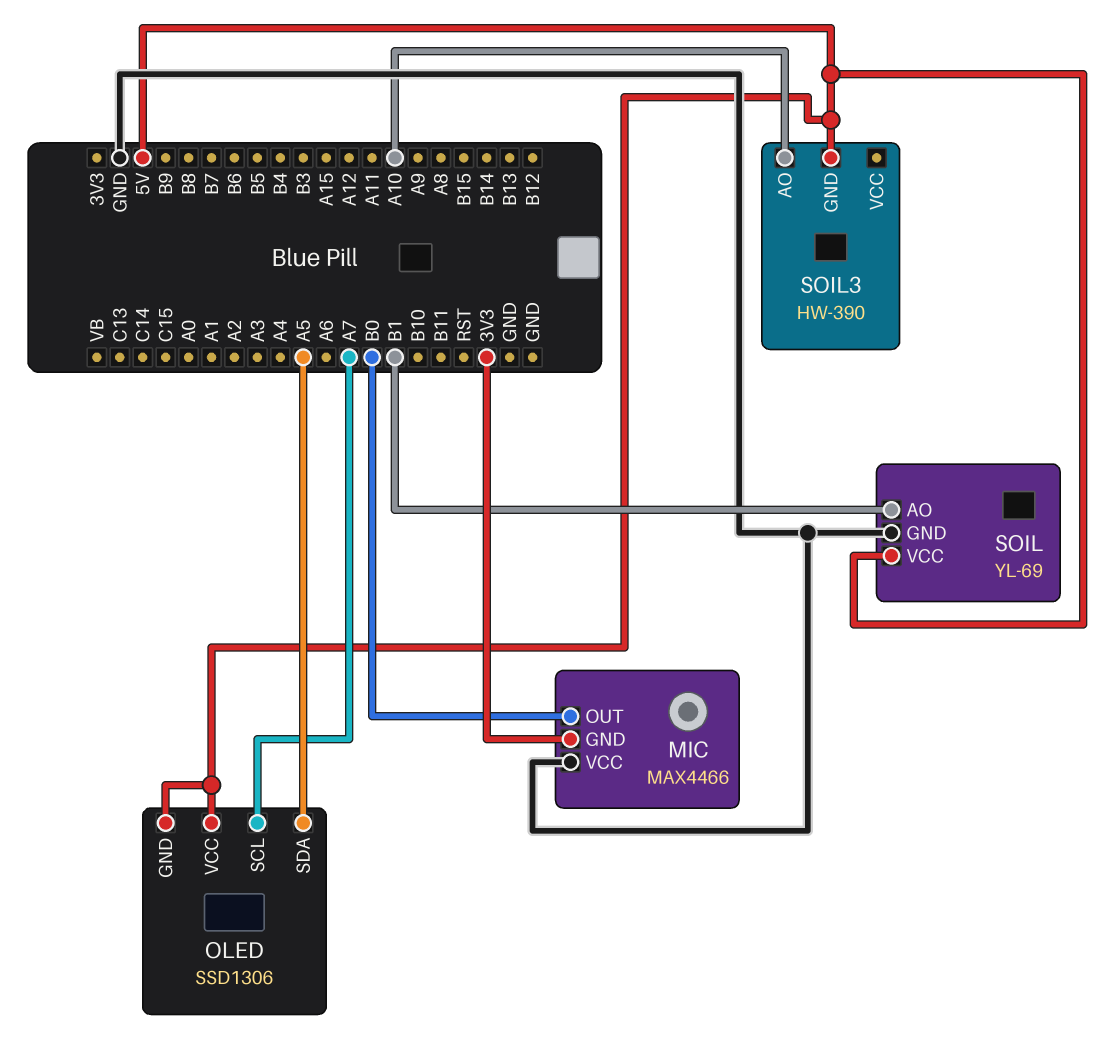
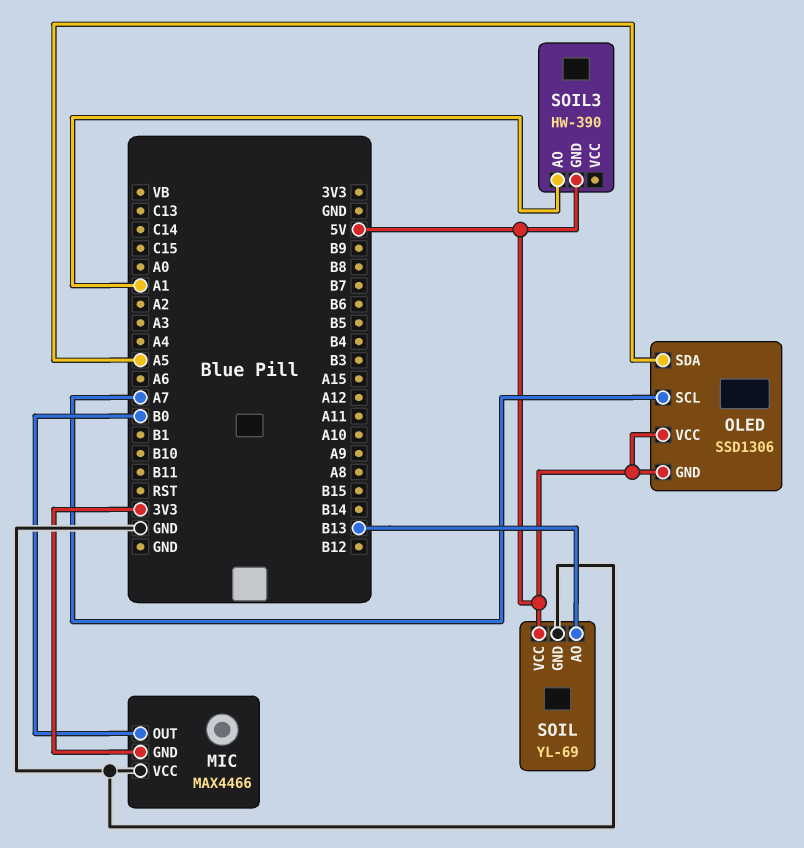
SOIL pin AO: B1 -> B13
SOIL3 pin AO: A10 -> A1

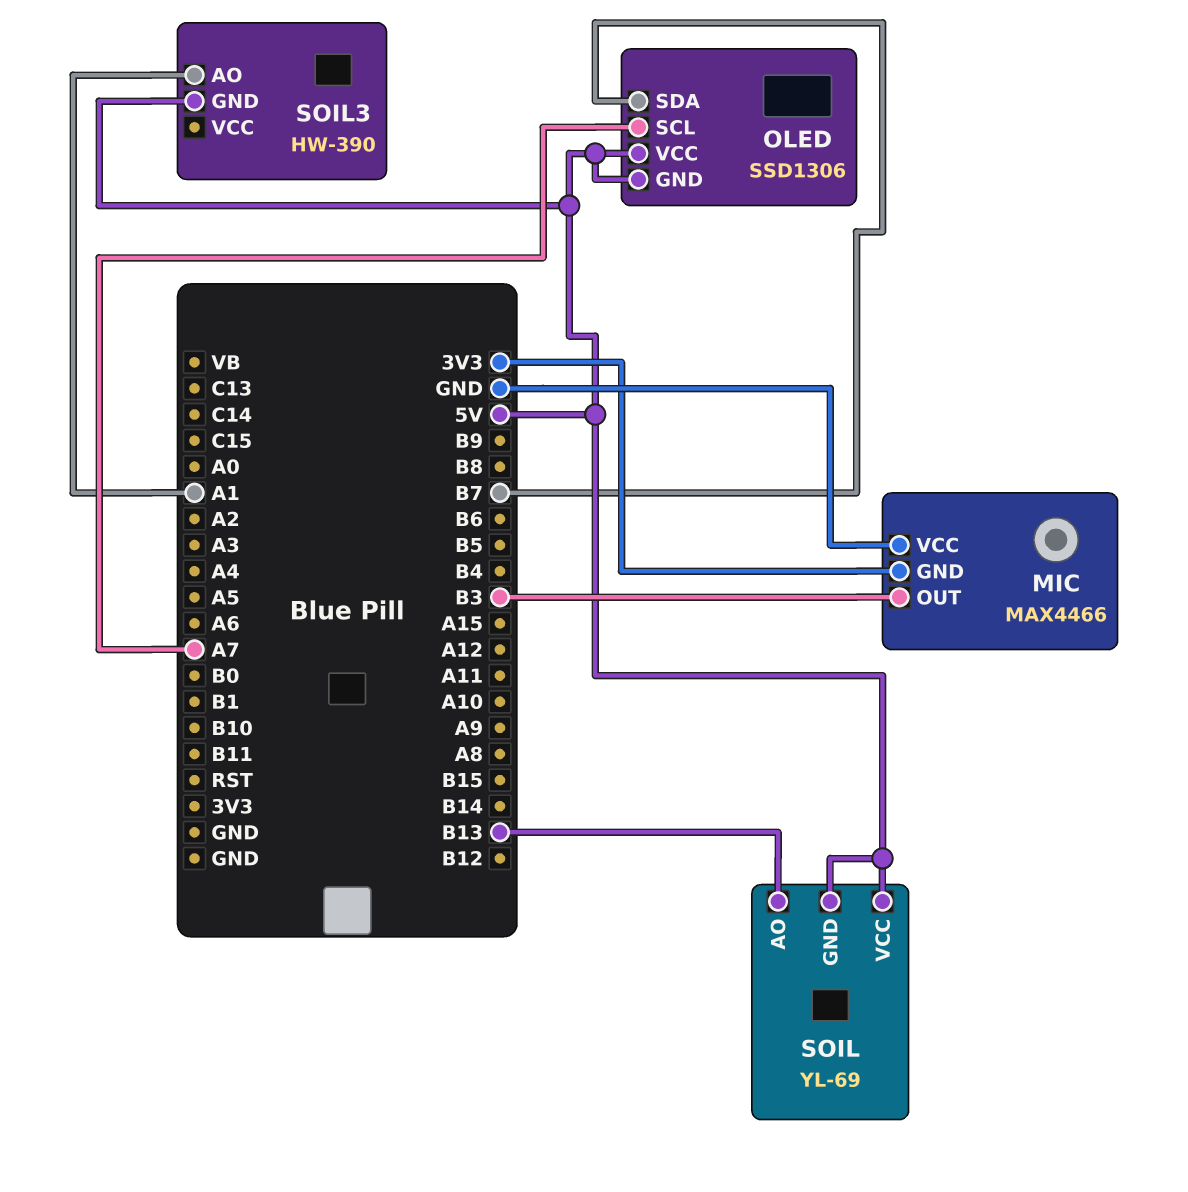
MIC pin OUT: B0 -> B3
OLED pin SDA: A5 -> B7
SOIL pin GND: GND -> 5V

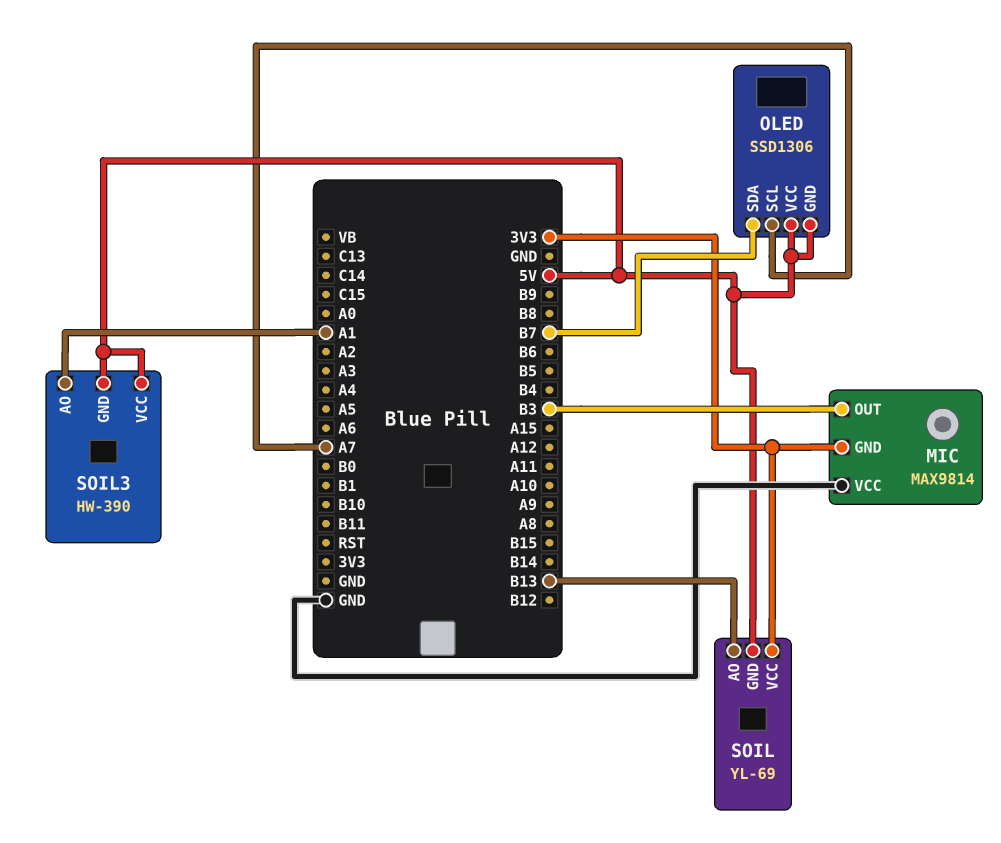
MIC: MAX4466 -> MAX9814
SOIL pin VCC: 5V -> 3V3
SOIL3 pin VCC: none -> 5V

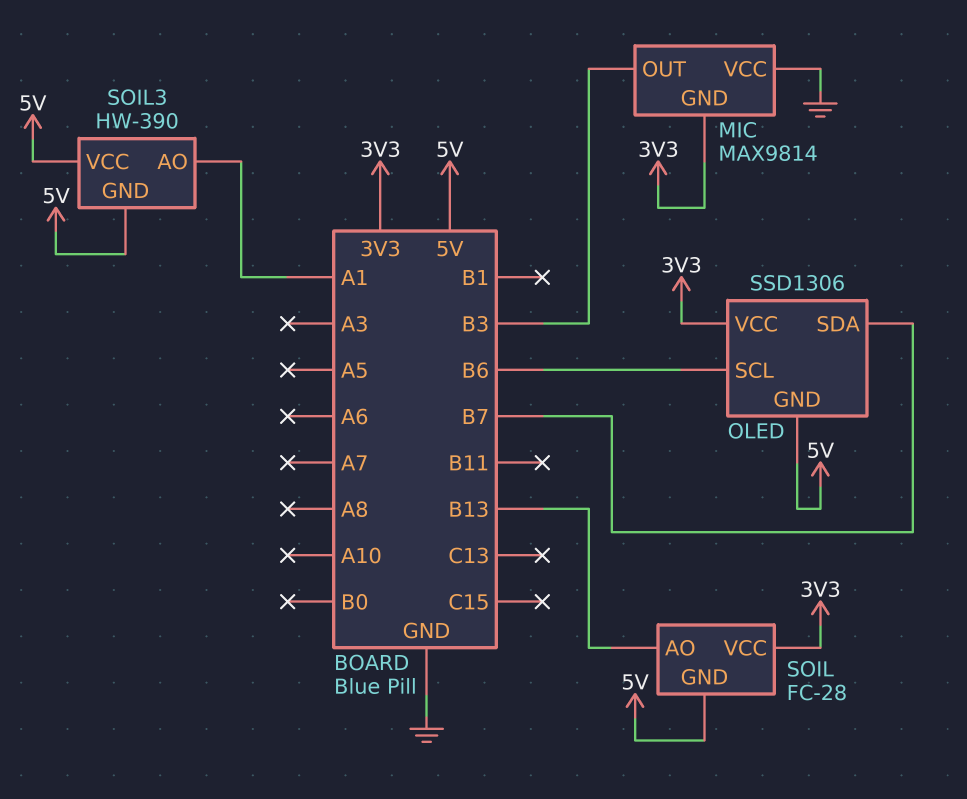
OLED pin SCL: A7 -> B6
OLED pin VCC: 5V -> 3V3
SOIL: YL-69 -> FC-28

